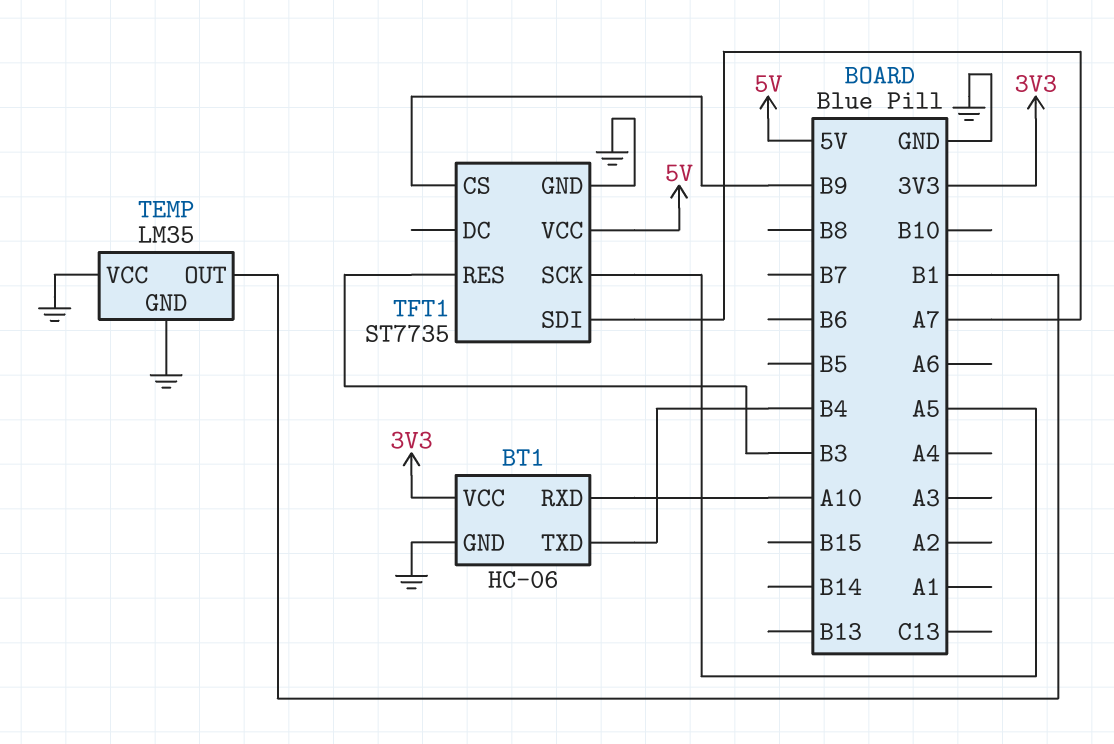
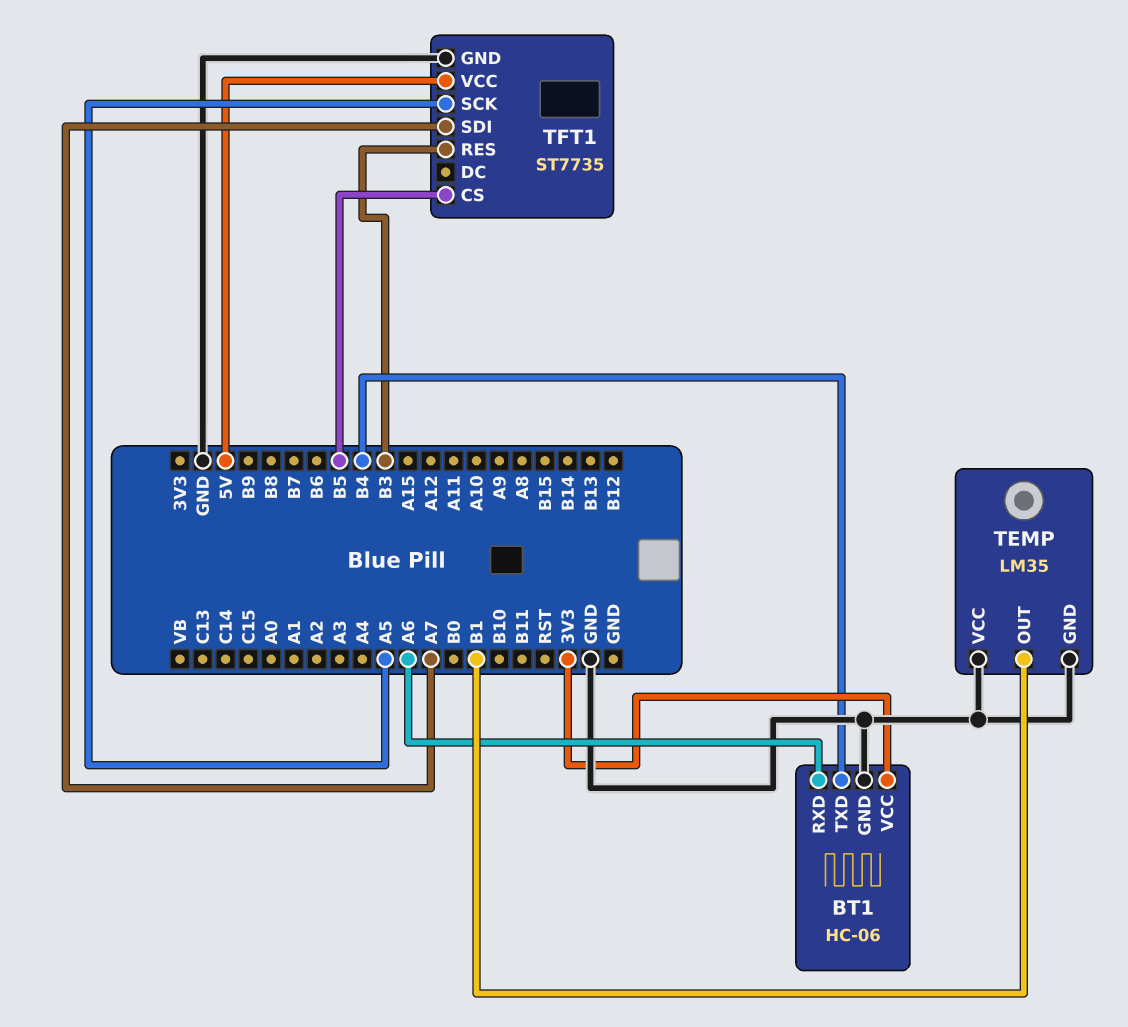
BT1 pin RXD: A10 -> A6
TFT1 pin CS: B9 -> B5

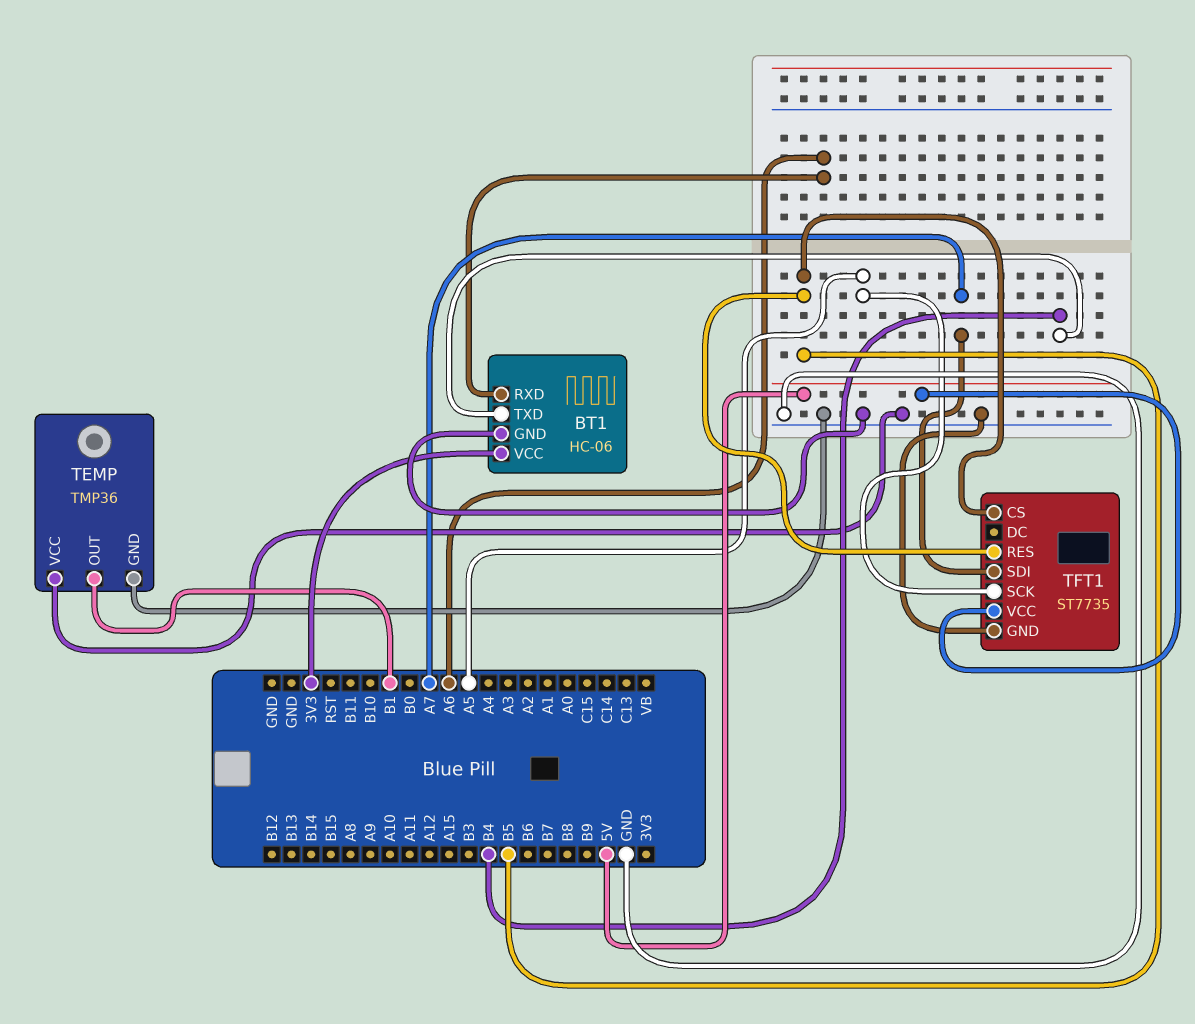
TEMP: LM35 -> TMP36
TFT1 pin RES: B3 -> B5

